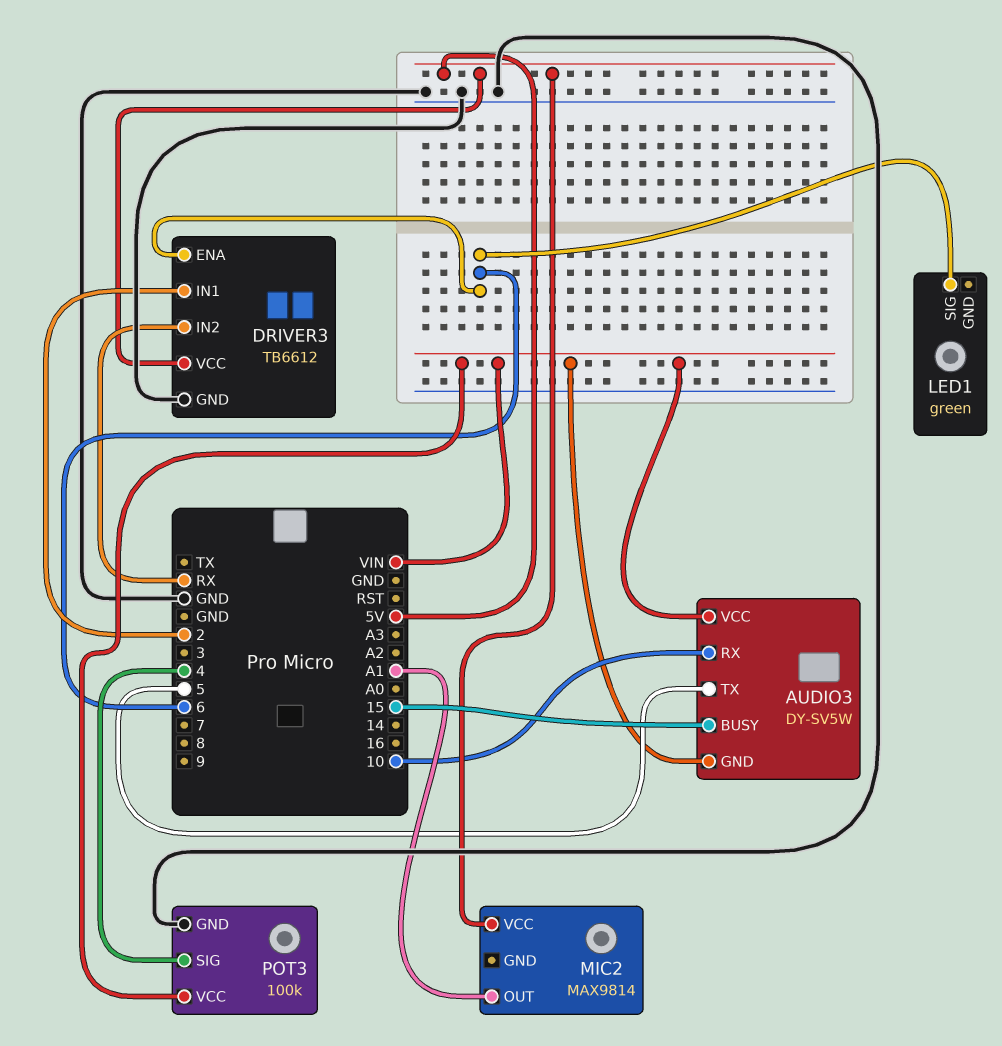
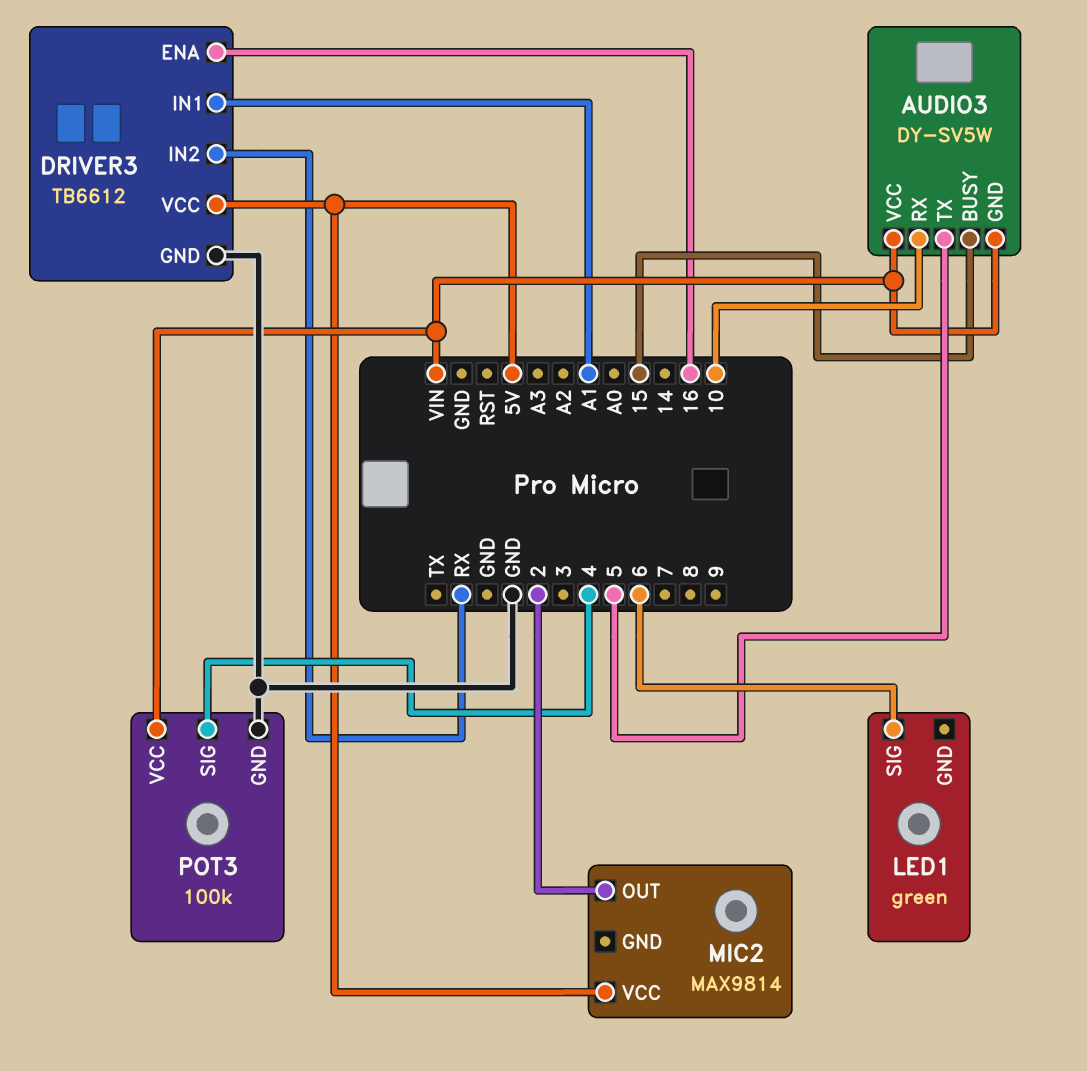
DRIVER3 pin ENA: 6 -> 16
DRIVER3 pin IN1: 2 -> A1
MIC2 pin OUT: A1 -> 2

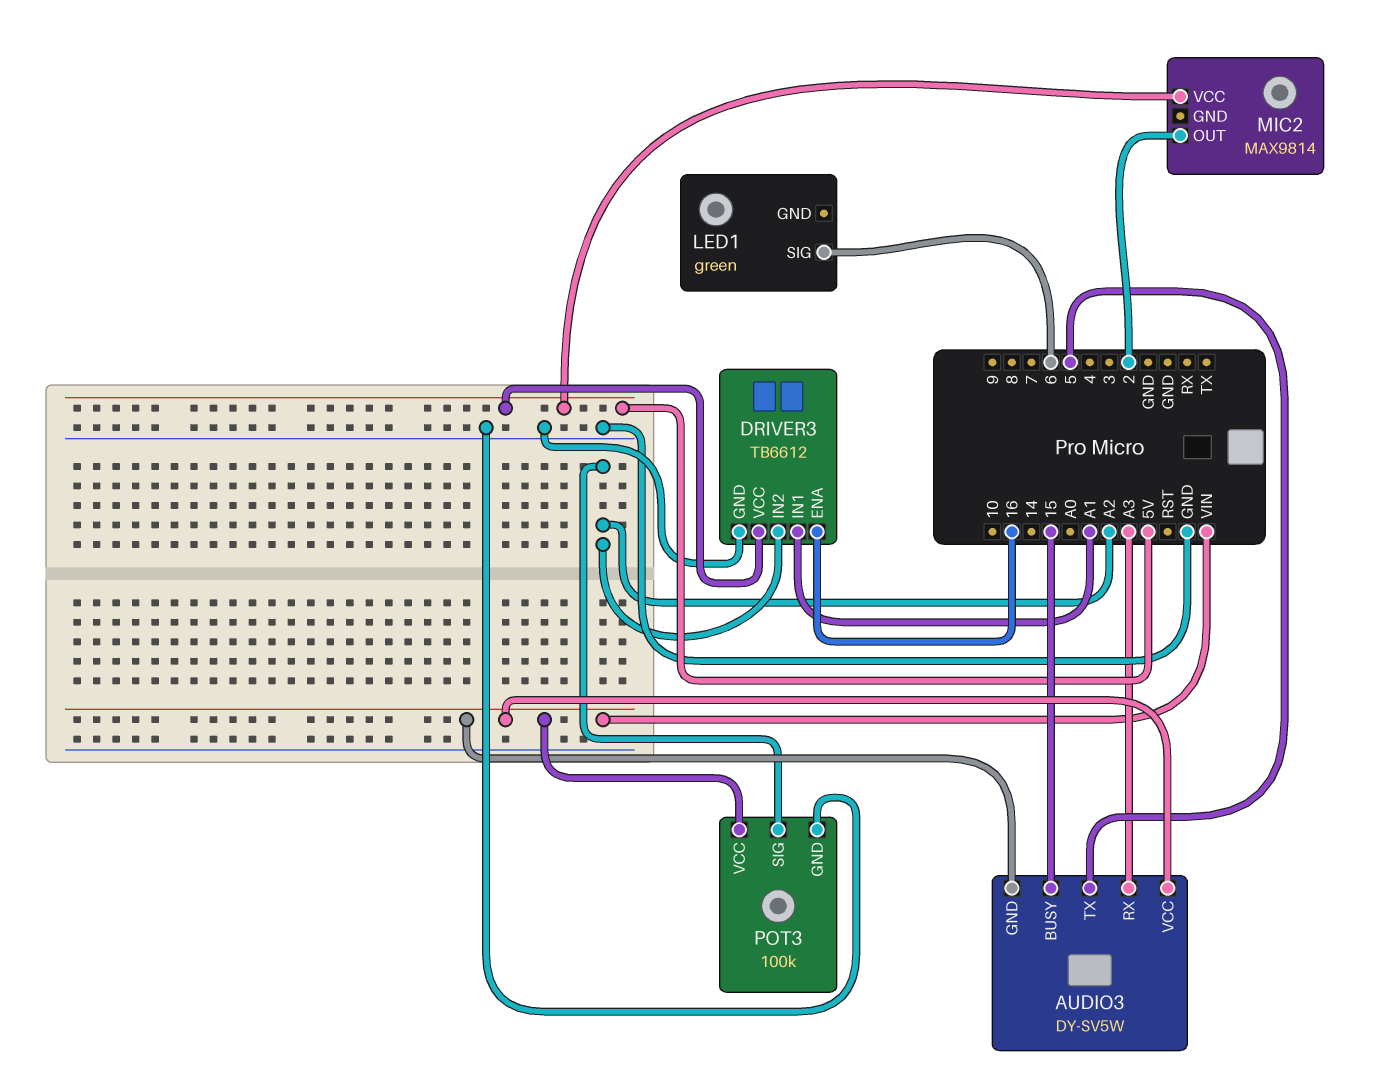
AUDIO3 pin RX: 10 -> A3
DRIVER3 pin IN2: RX -> A2
POT3 pin SIG: 4 -> A2

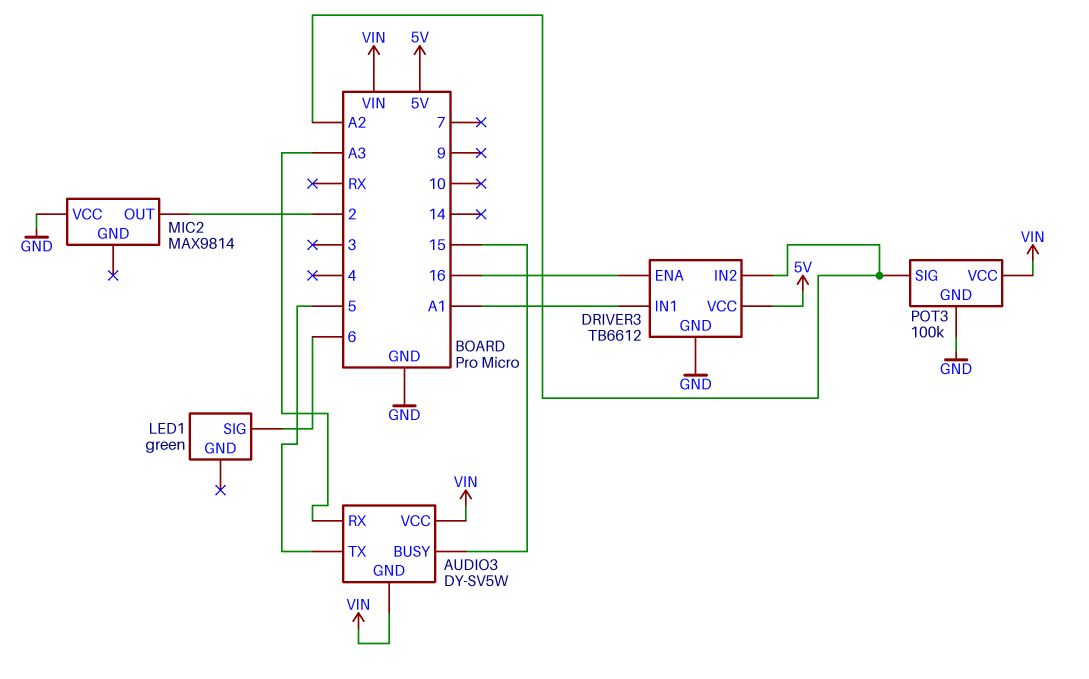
MIC2 pin VCC: 5V -> GND

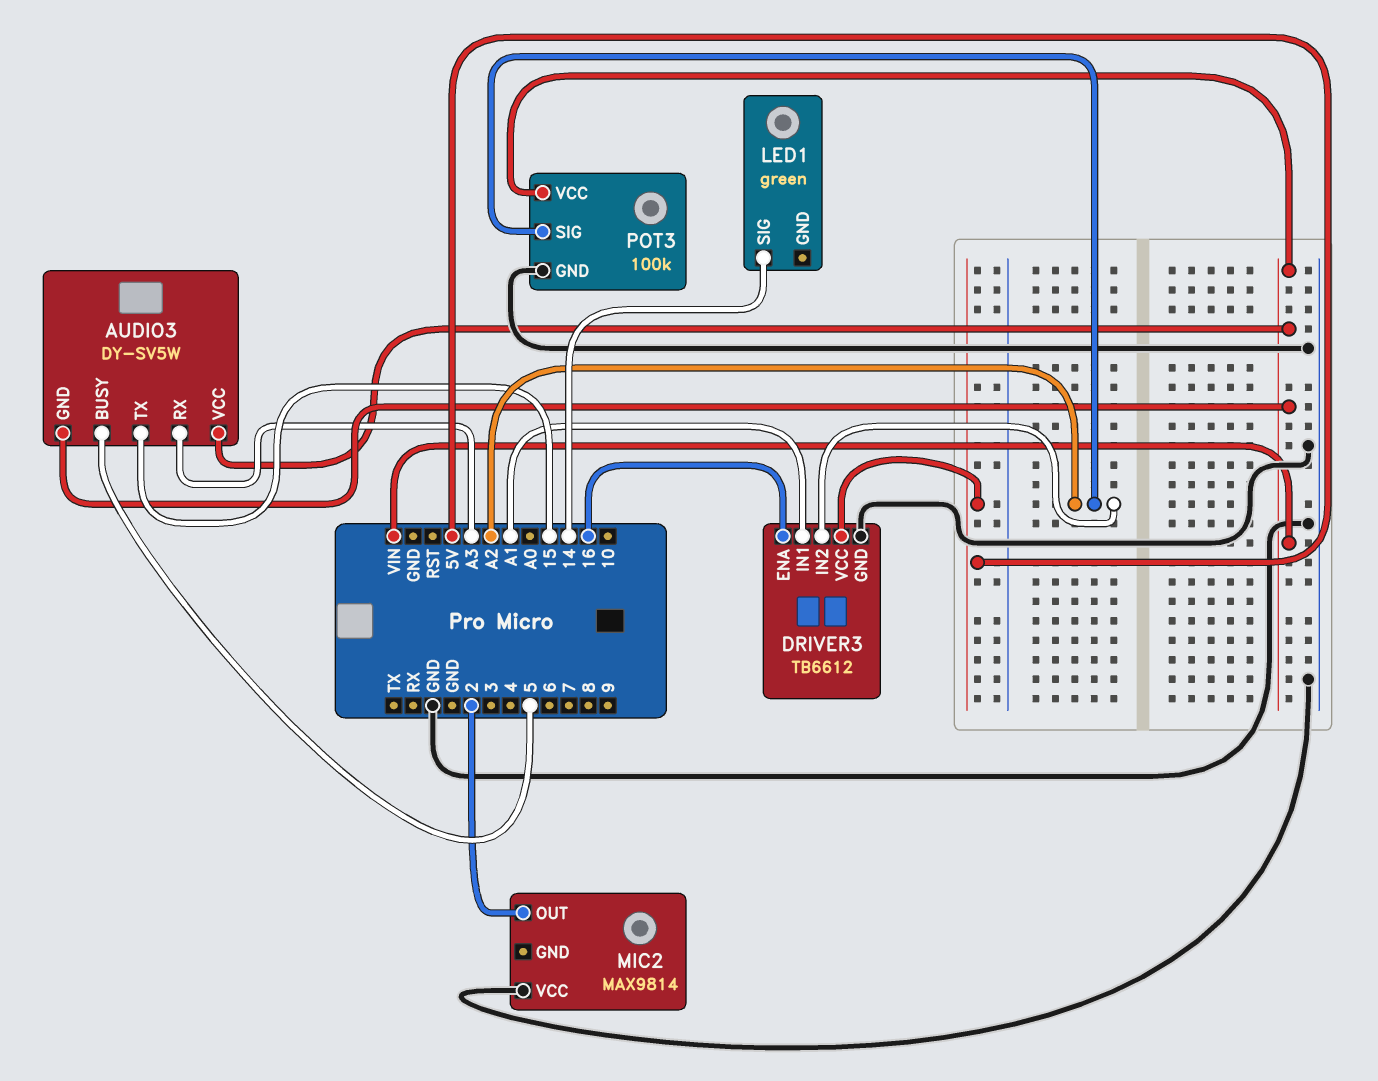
AUDIO3 pin BUSY: 15 -> 5
AUDIO3 pin TX: 5 -> 15
LED1 pin SIG: 6 -> 14

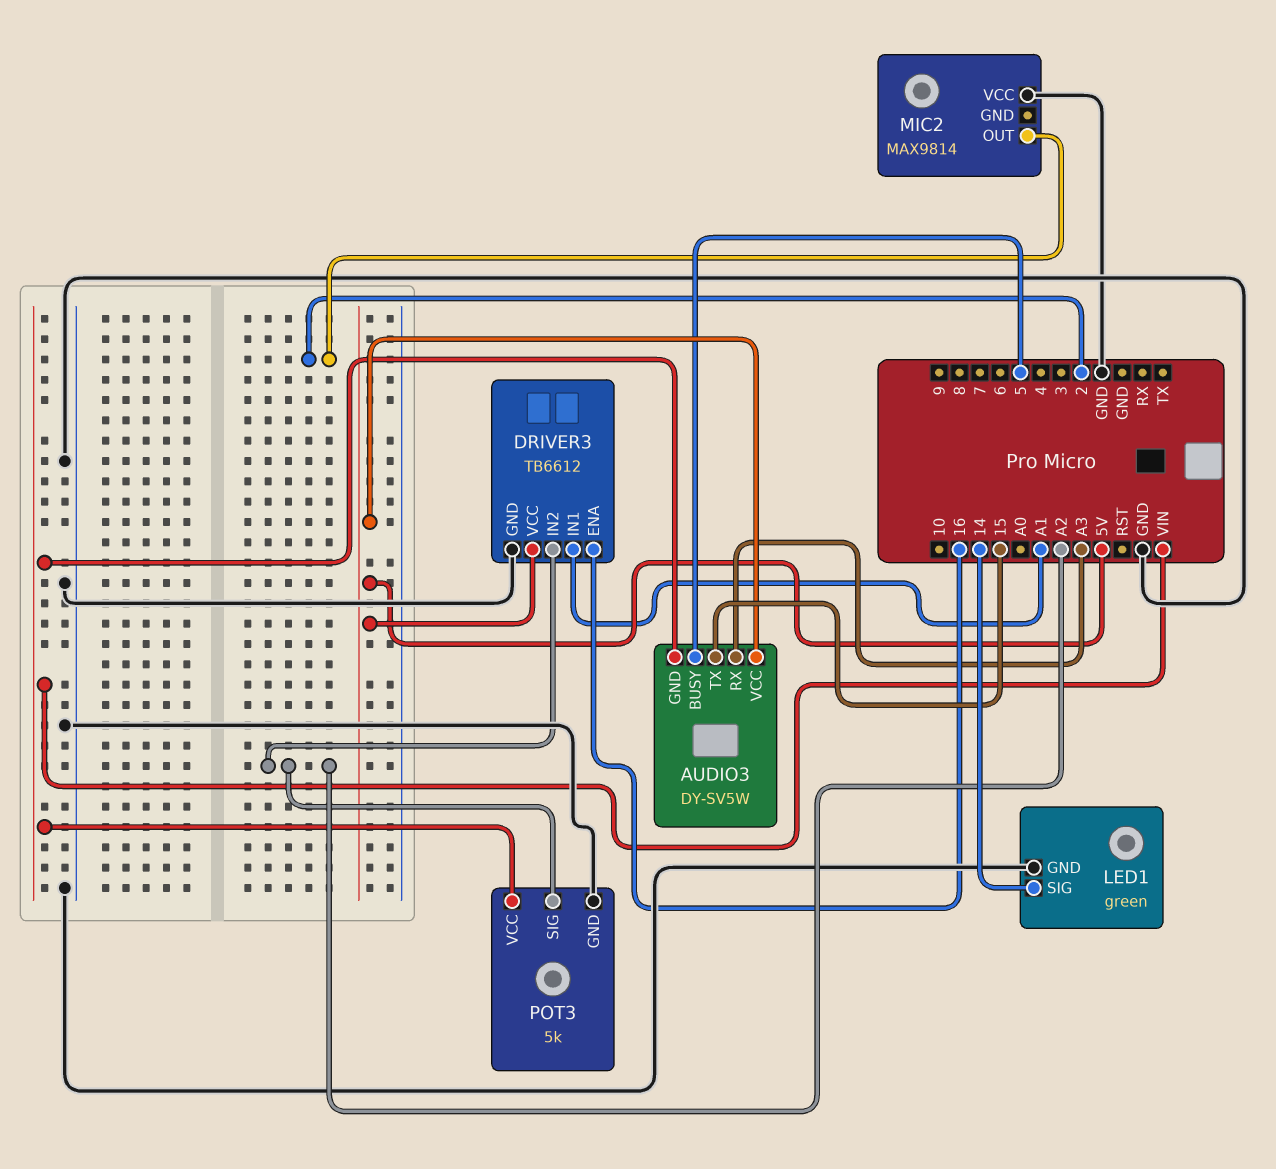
AUDIO3 pin VCC: VIN -> 5V
LED1 pin GND: none -> GND
POT3: 100k -> 5k

